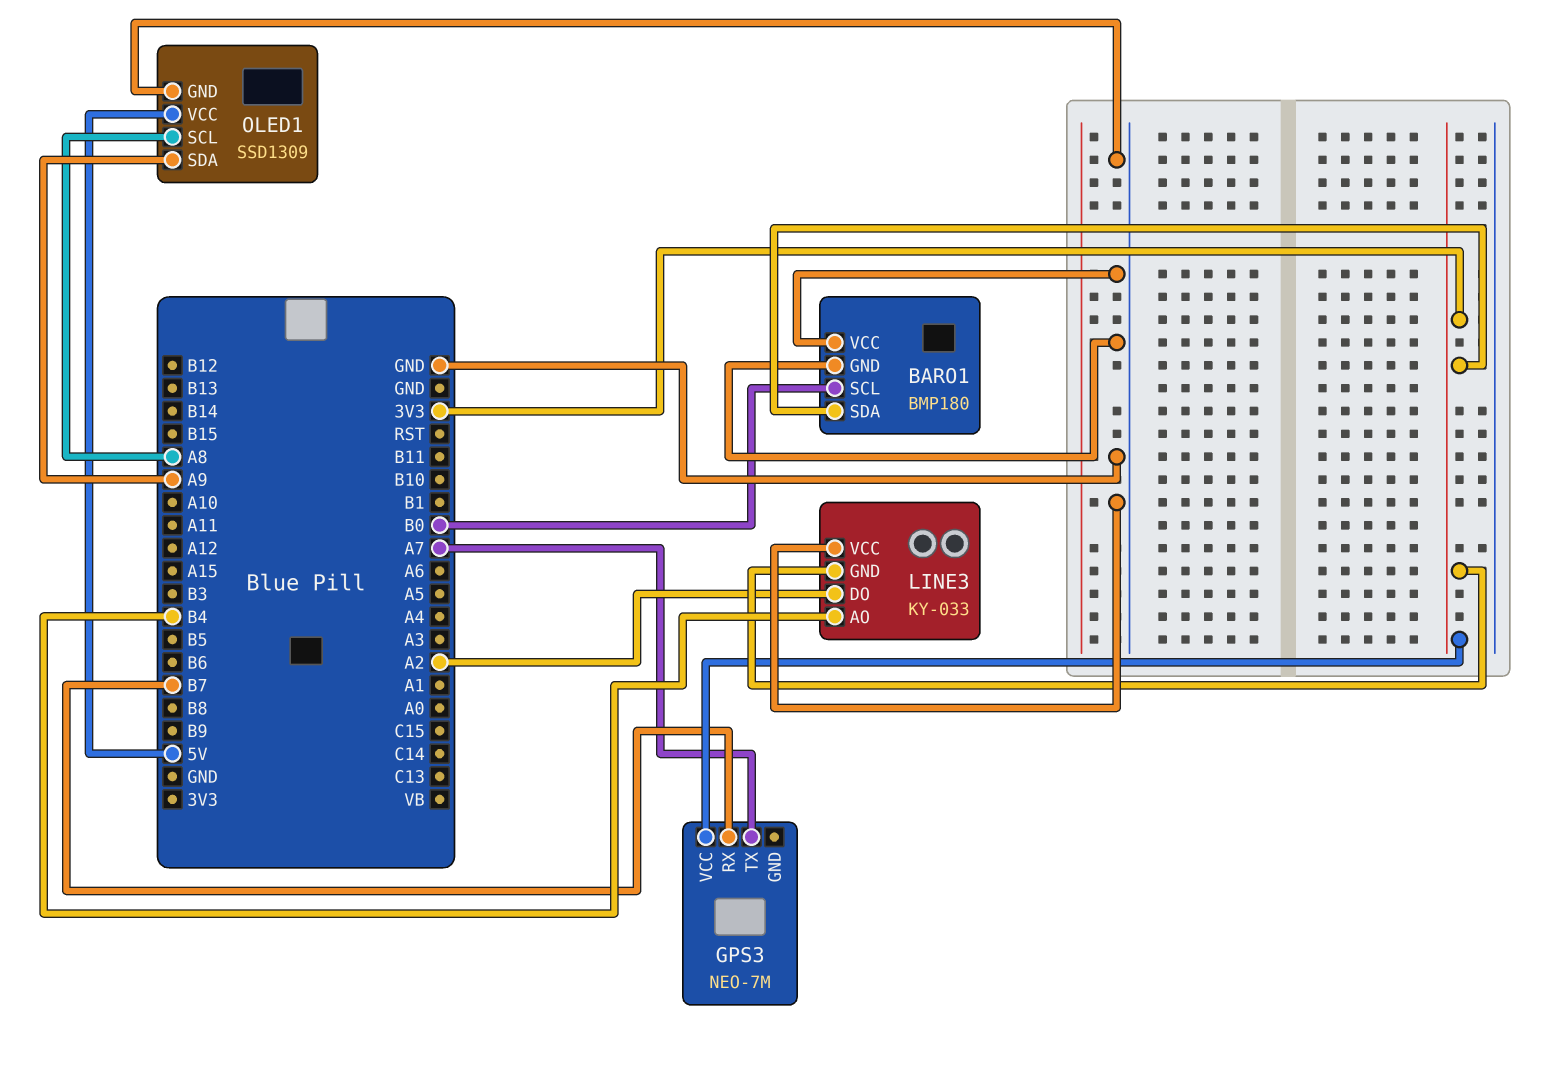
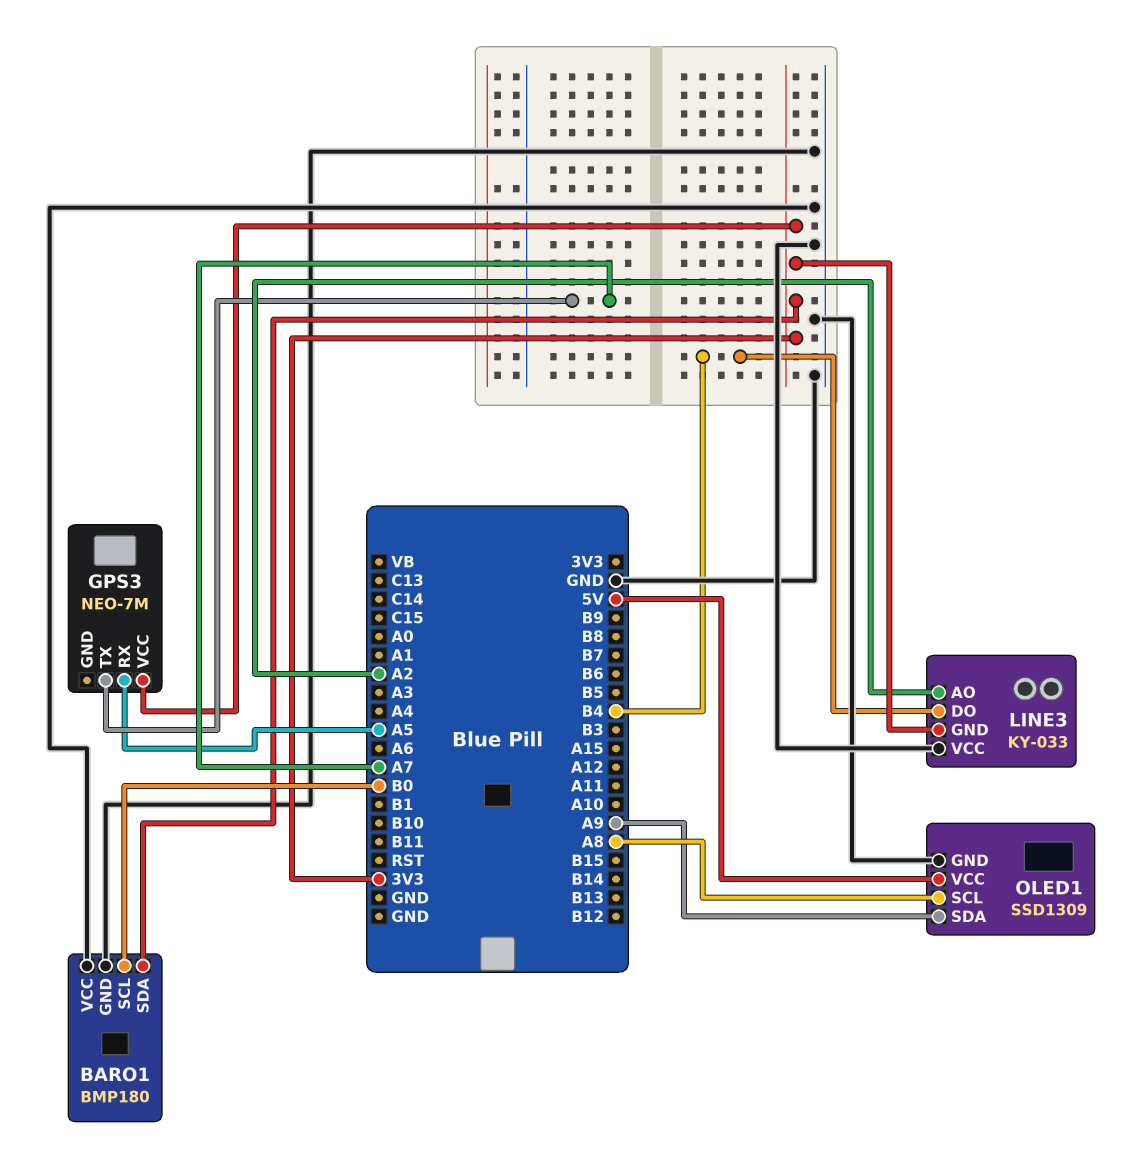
GPS3 pin RX: B7 -> A5
LINE3 pin AO: B4 -> A2
LINE3 pin DO: A2 -> B4

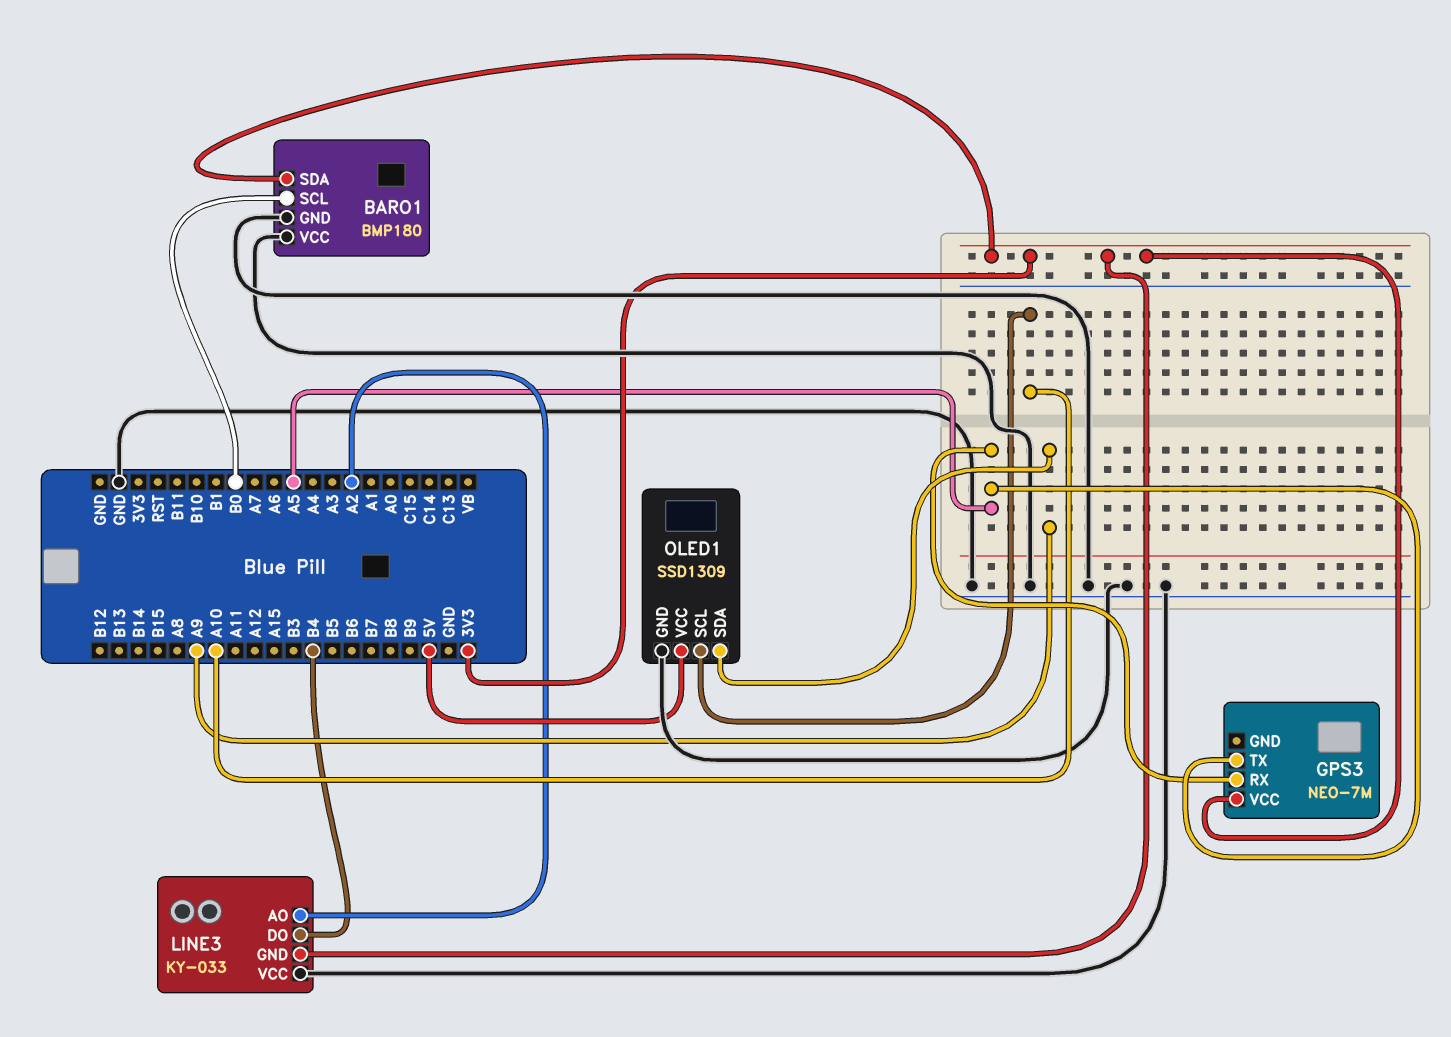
GPS3 pin TX: A7 -> A5
OLED1 pin SCL: A8 -> A10

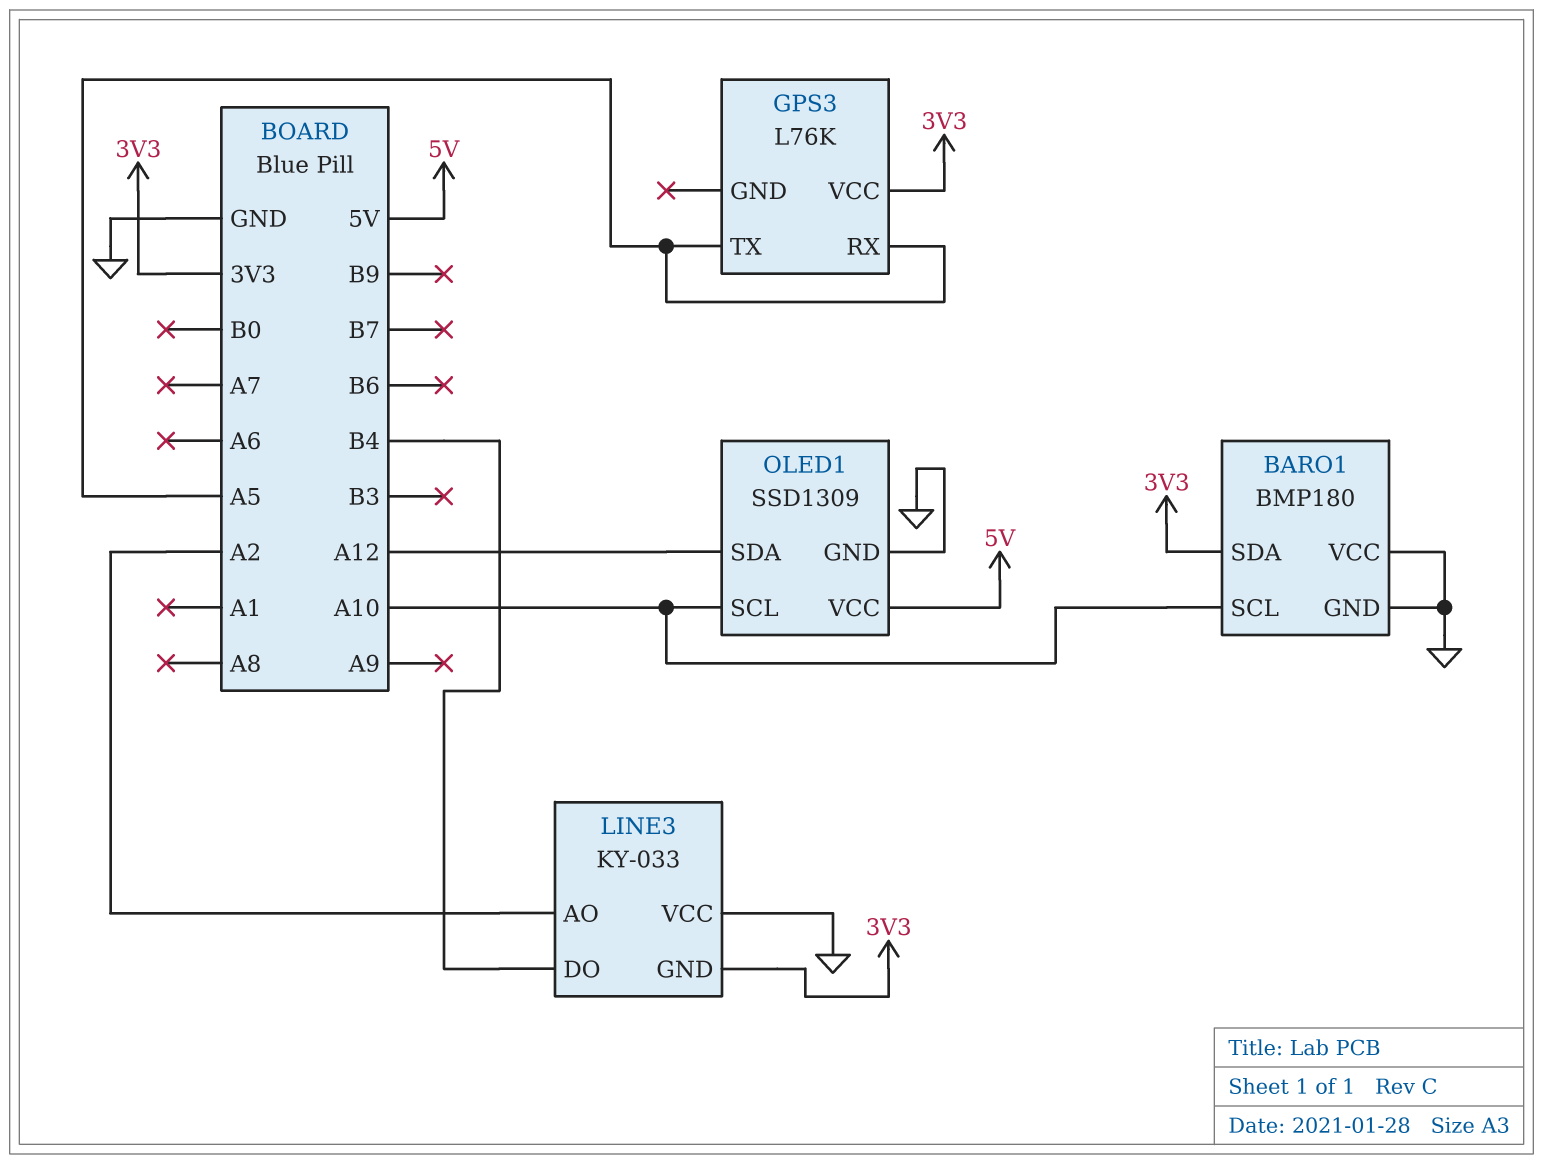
BARO1 pin SCL: B0 -> A10
GPS3: NEO-7M -> L76K
OLED1 pin SDA: A9 -> A12

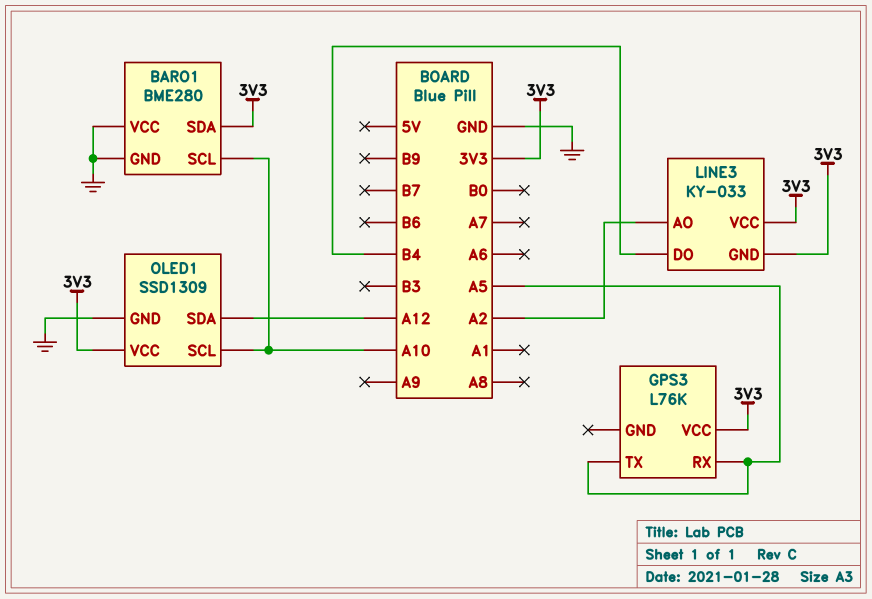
BARO1: BMP180 -> BME280
LINE3 pin VCC: GND -> 3V3
OLED1 pin VCC: 5V -> 3V3

